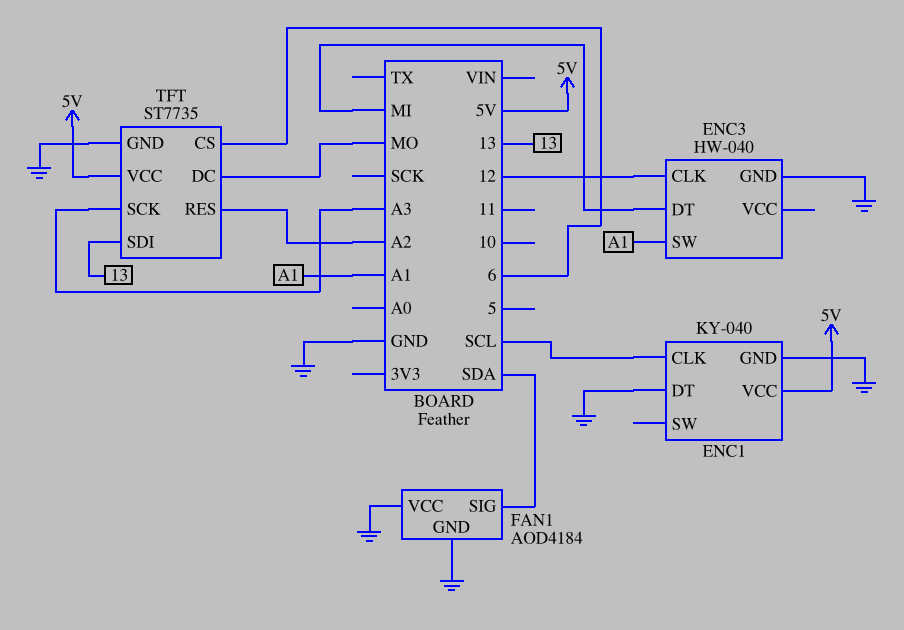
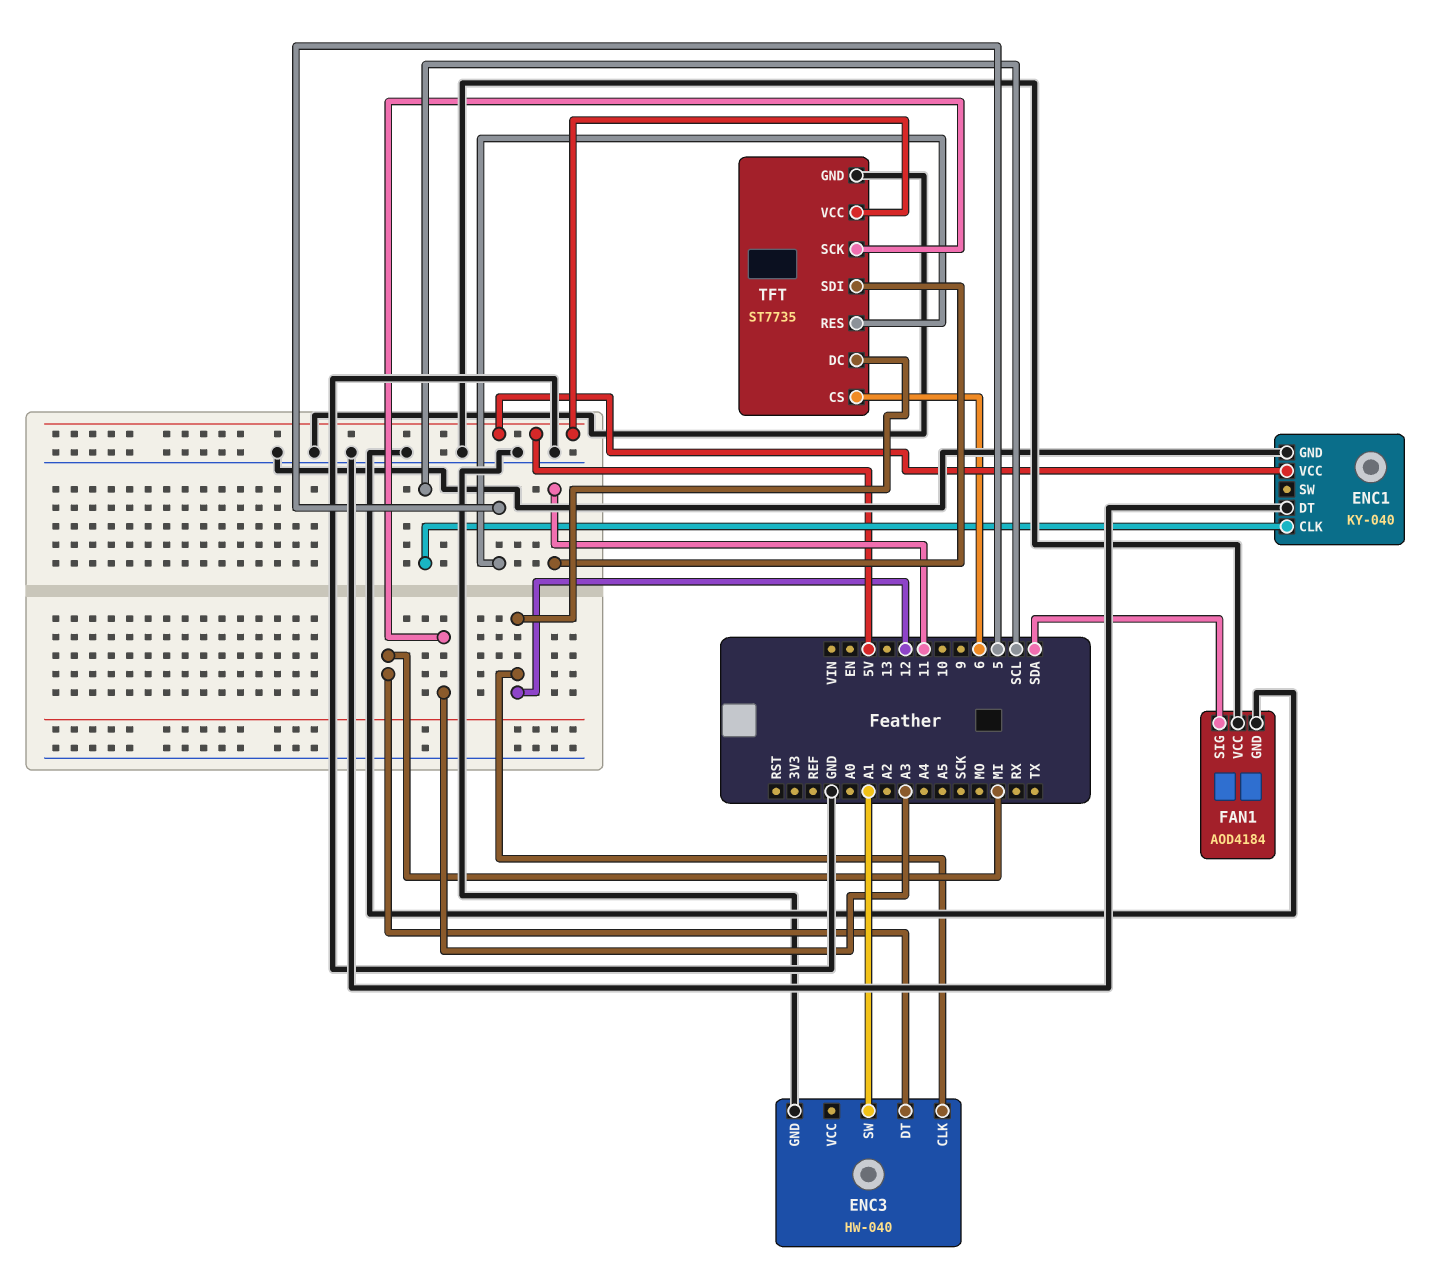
TFT pin DC: MO -> 12
TFT pin RES: A2 -> 5
TFT pin SDI: 13 -> 11

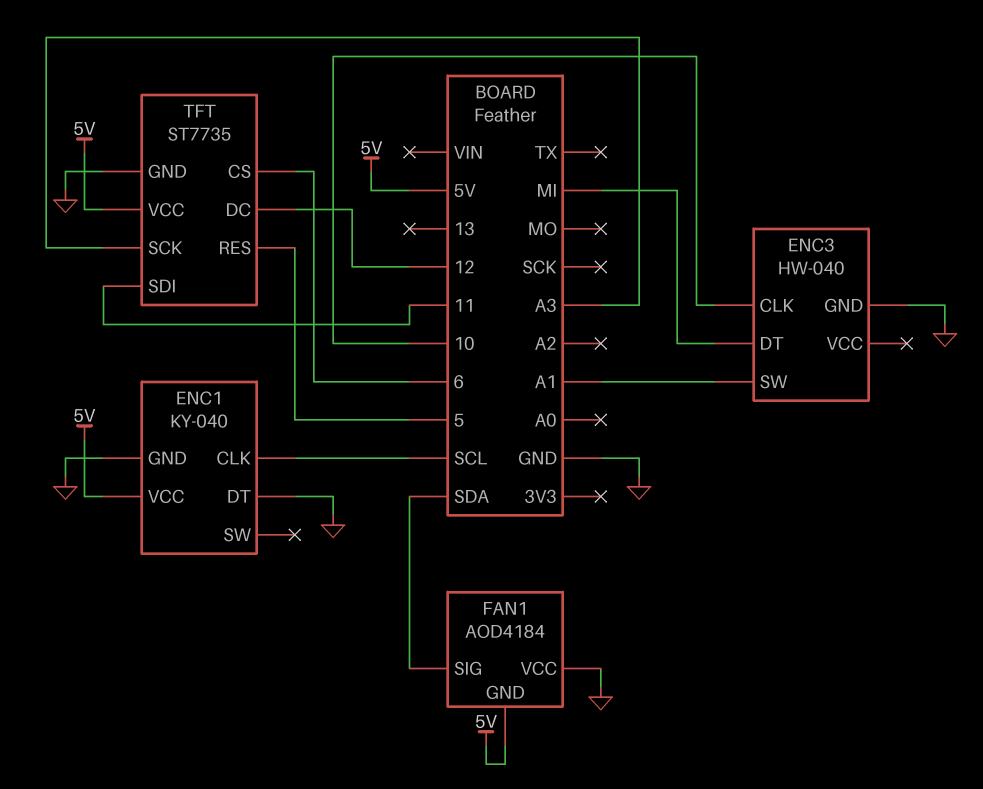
ENC3 pin CLK: 12 -> 10
FAN1 pin GND: GND -> 5V

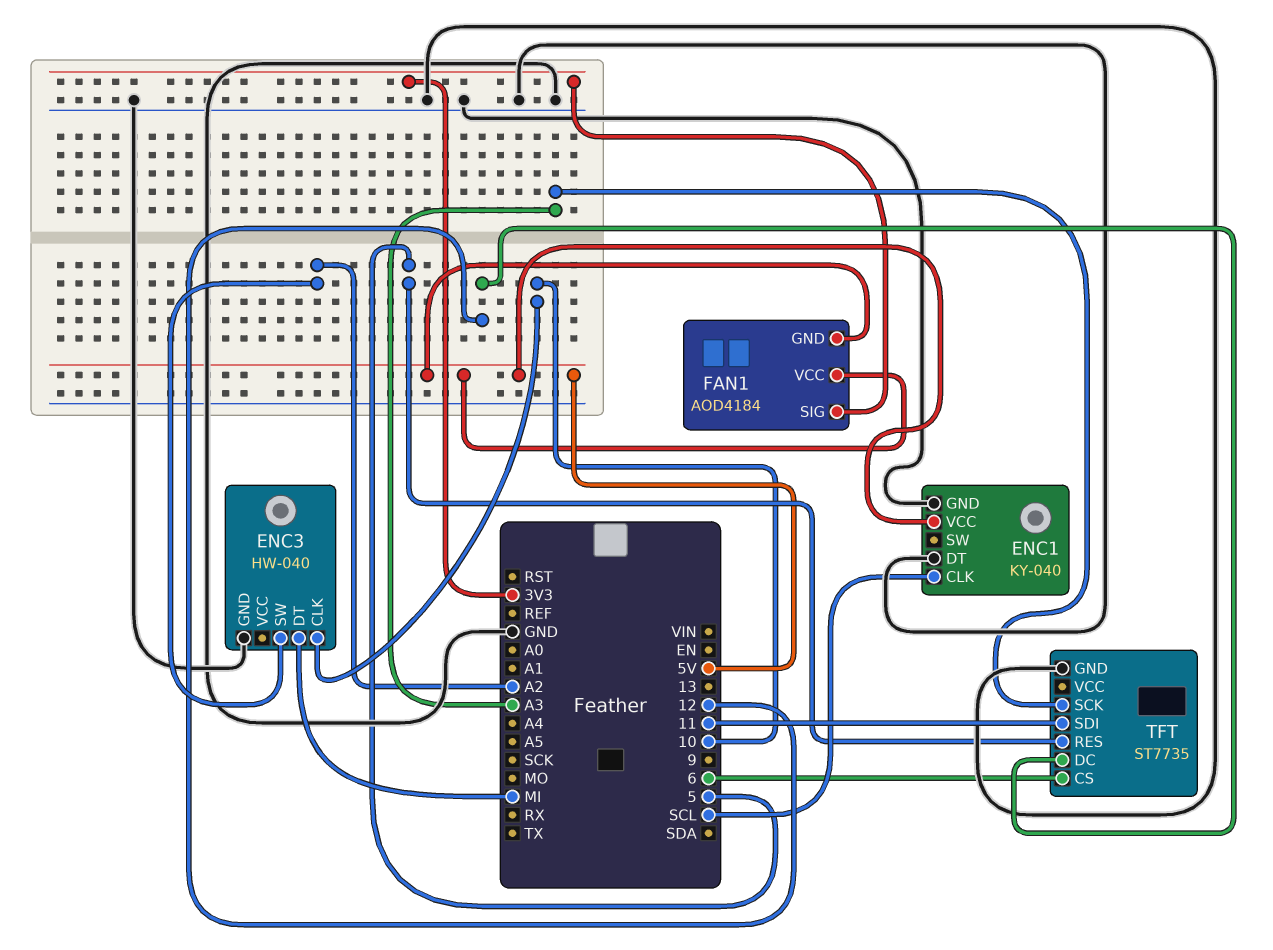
ENC3 pin SW: A1 -> A2
FAN1 pin SIG: SDA -> 3V3
FAN1 pin VCC: GND -> 5V
TFT pin VCC: 5V -> none

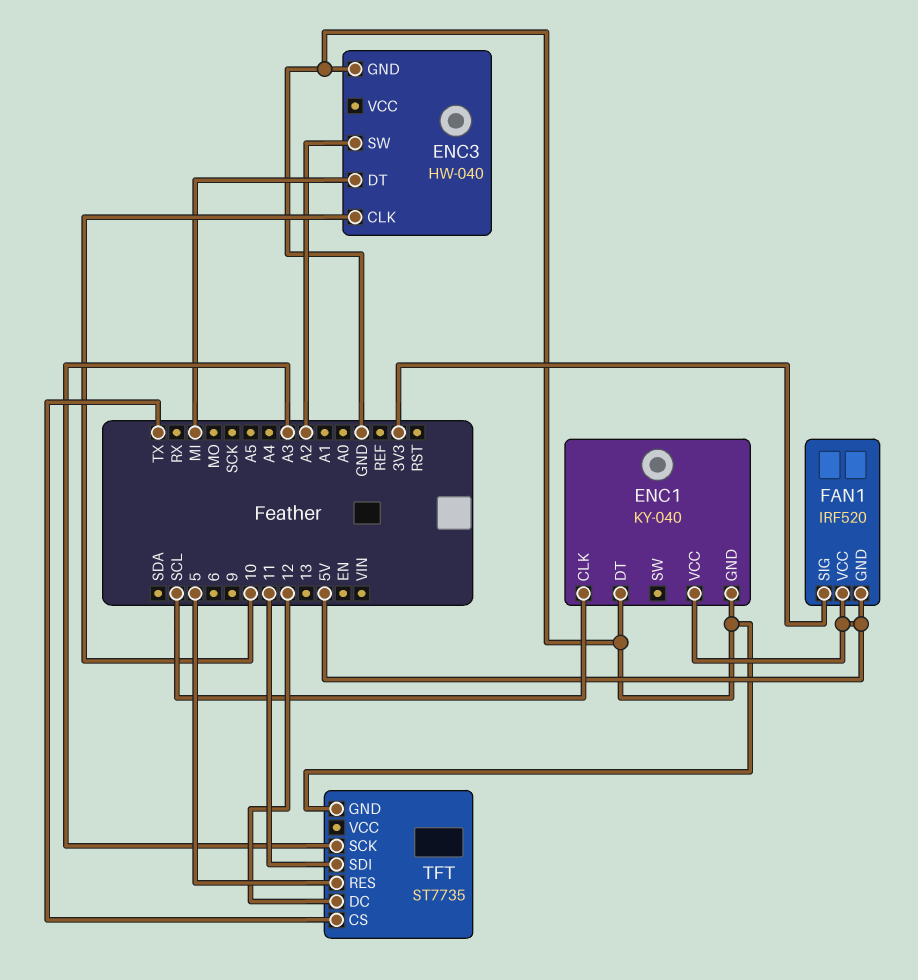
FAN1: AOD4184 -> IRF520
TFT pin CS: 6 -> TX

